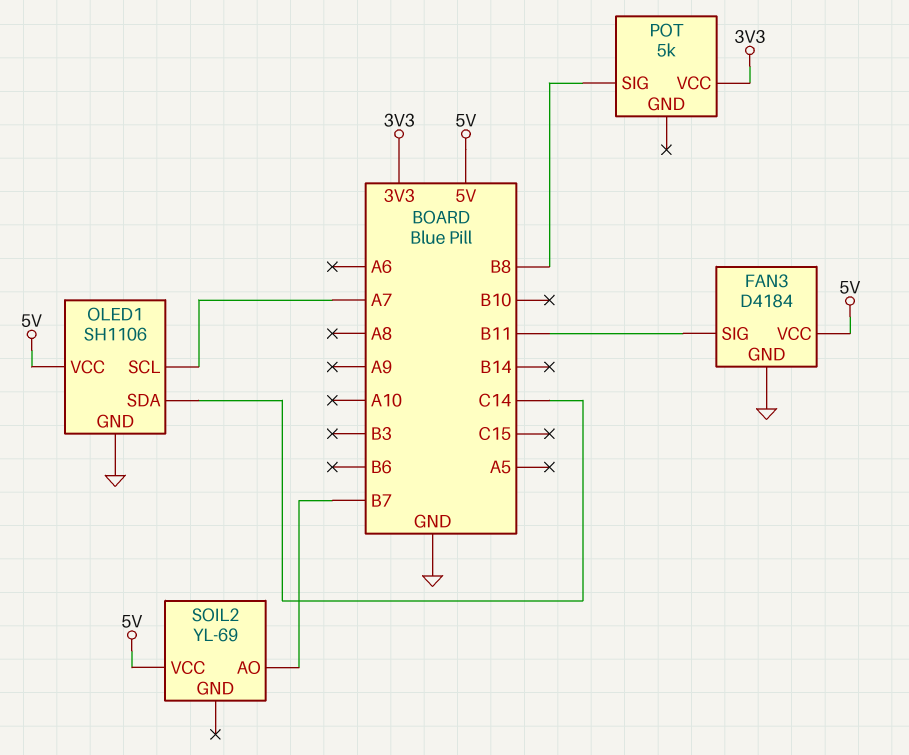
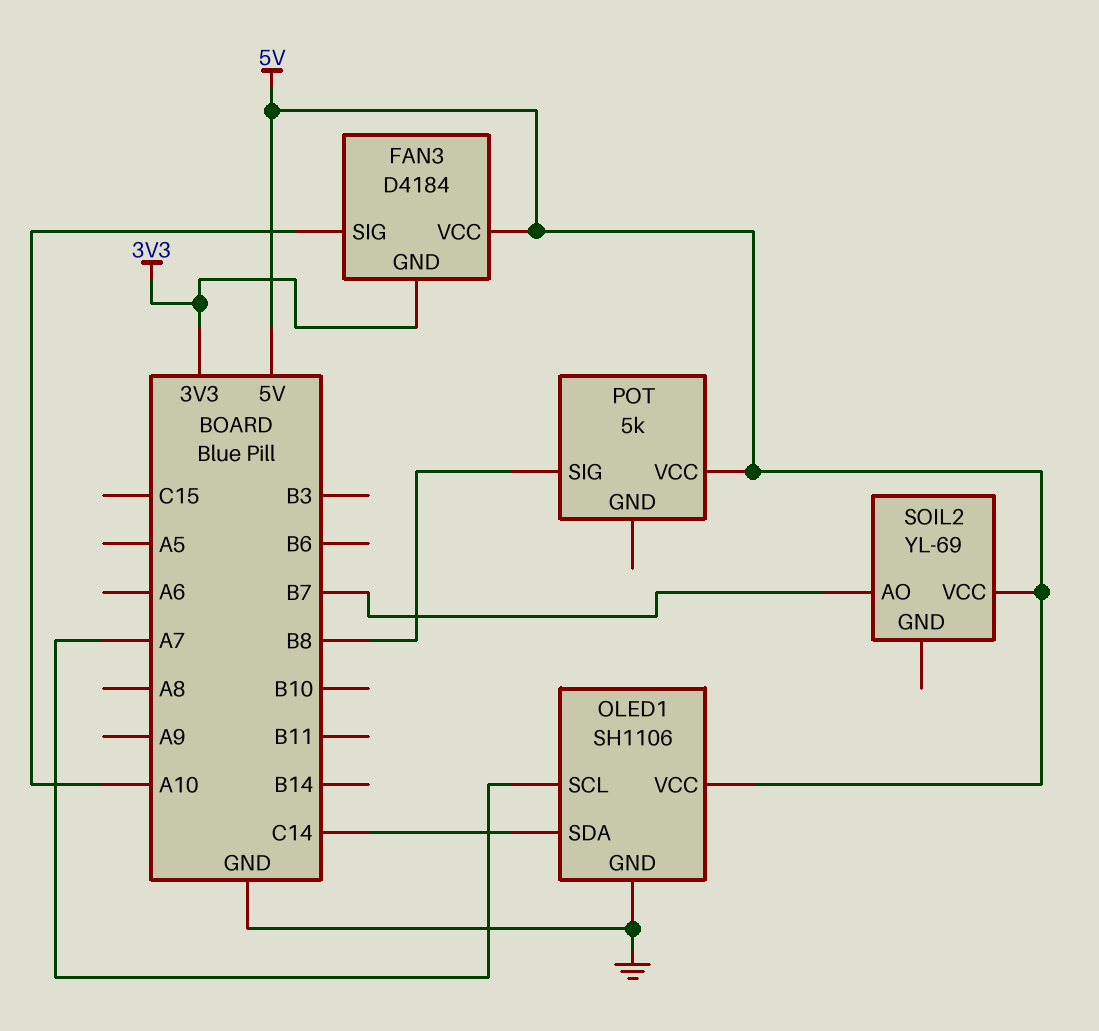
FAN3 pin GND: GND -> 3V3
FAN3 pin SIG: B11 -> A10
POT pin VCC: 3V3 -> 5V

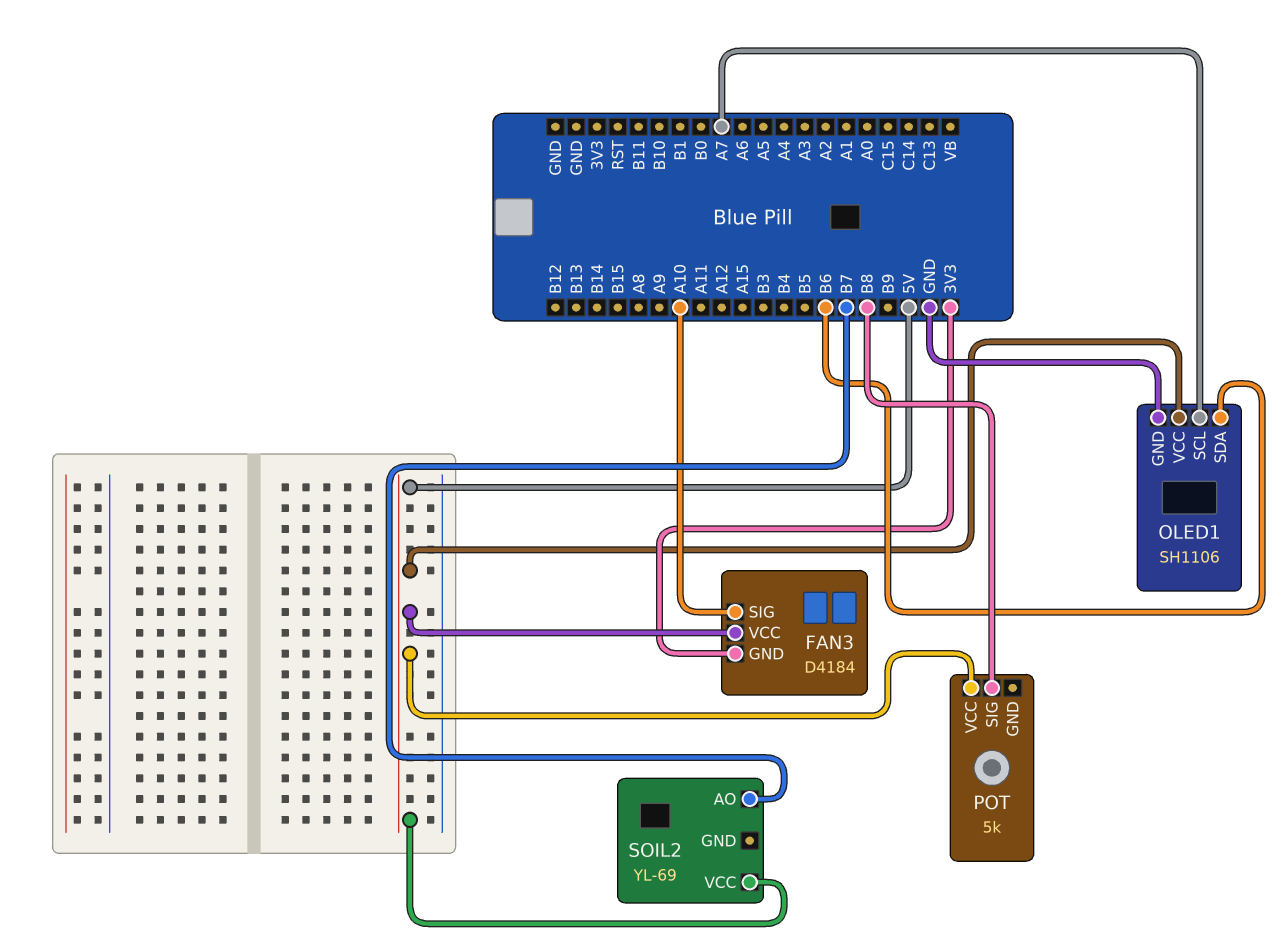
OLED1 pin SDA: C14 -> B6

